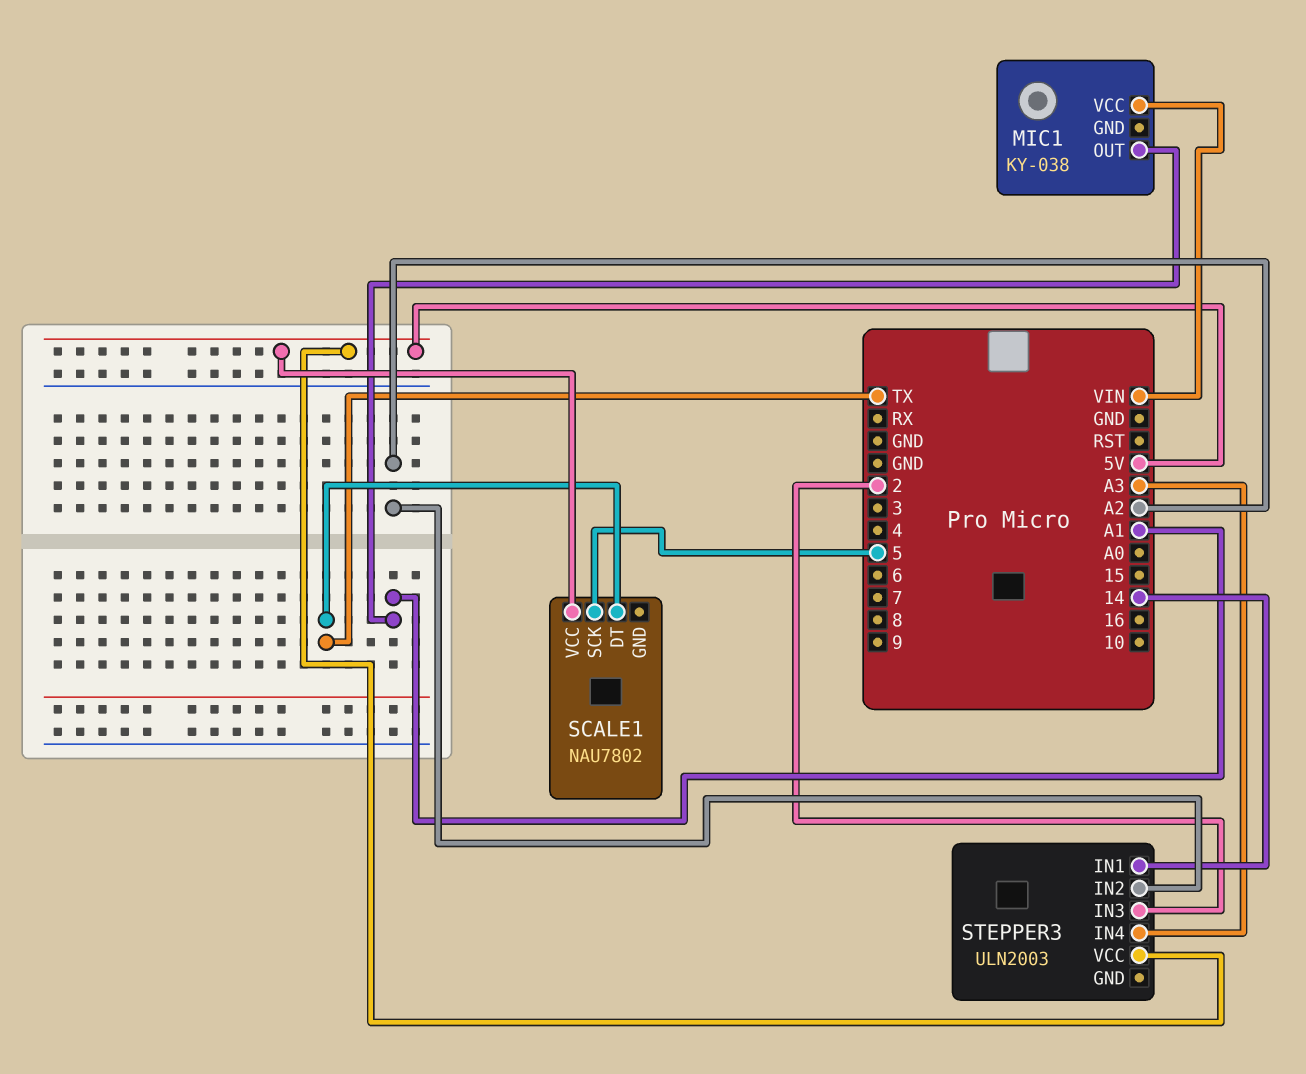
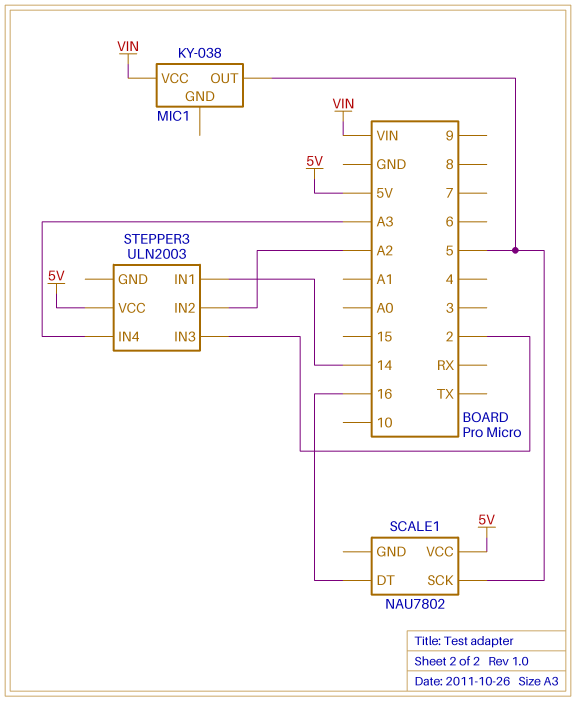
MIC1 pin OUT: A1 -> 5
SCALE1 pin DT: TX -> 16

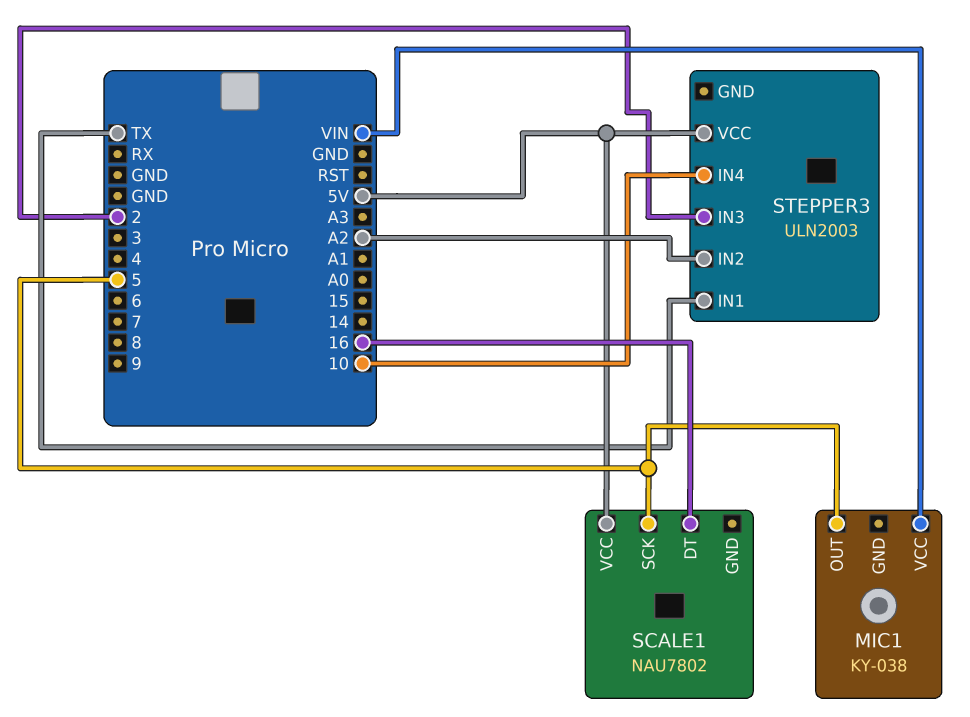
STEPPER3 pin IN1: 14 -> TX
STEPPER3 pin IN4: A3 -> 10

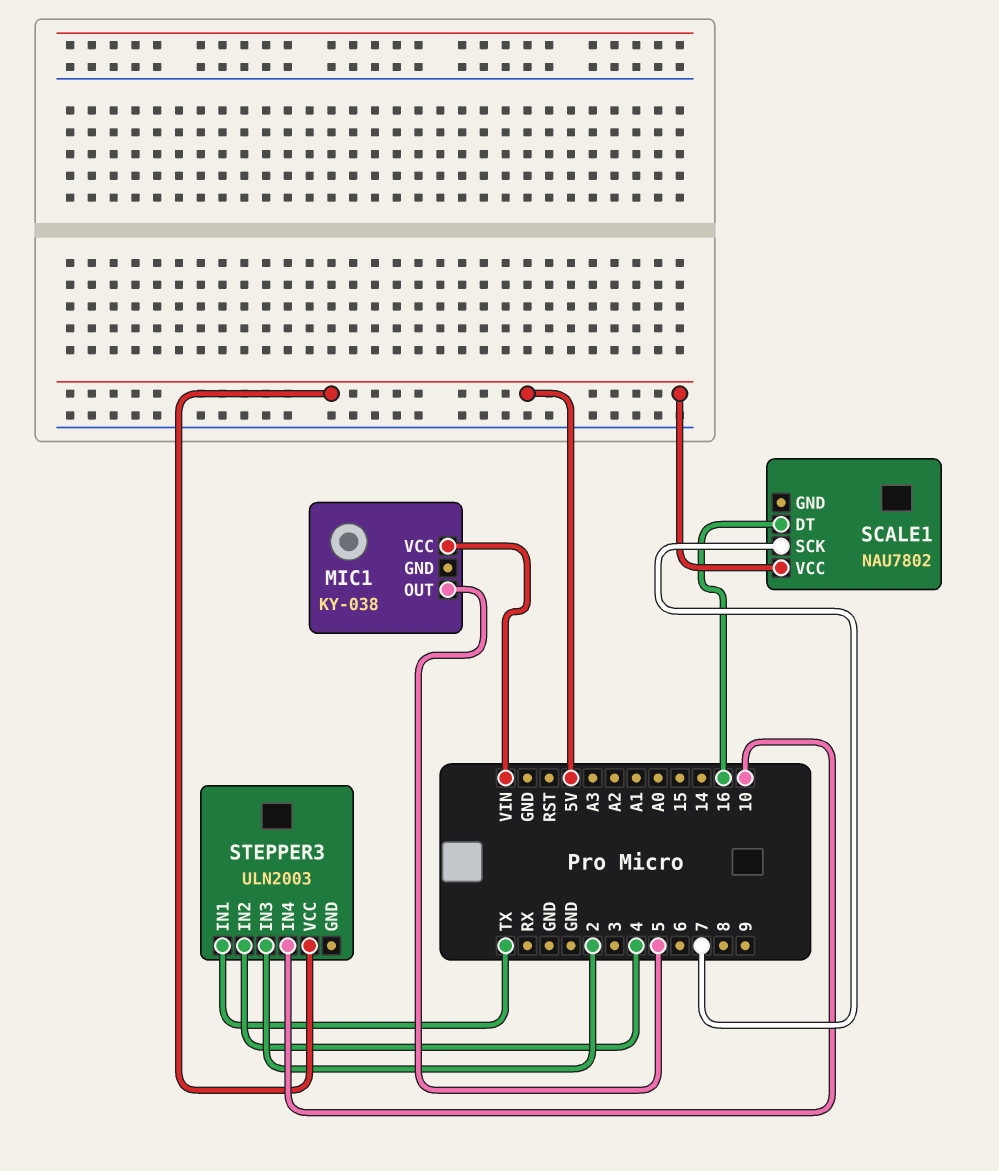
SCALE1 pin SCK: 5 -> 7
STEPPER3 pin IN2: A2 -> 4

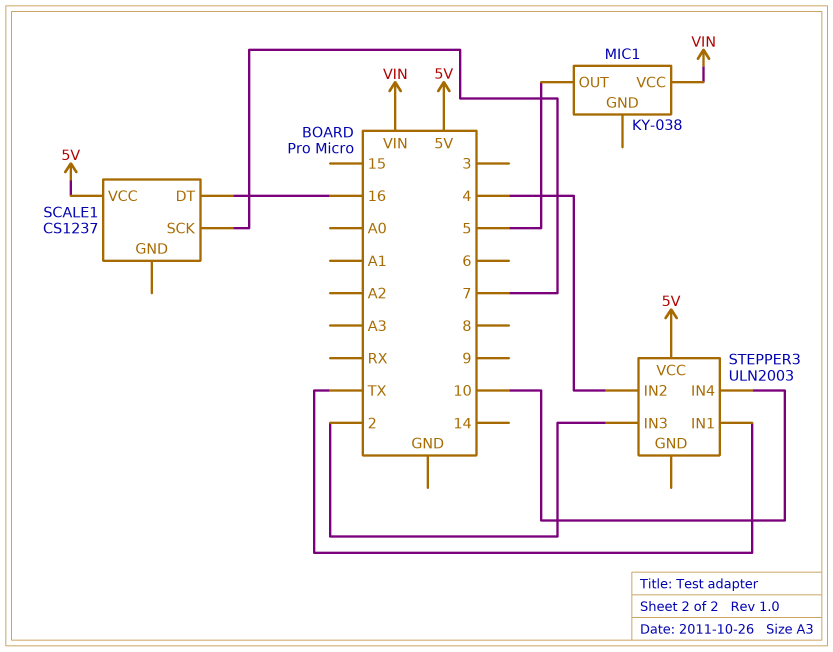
SCALE1: NAU7802 -> CS1237

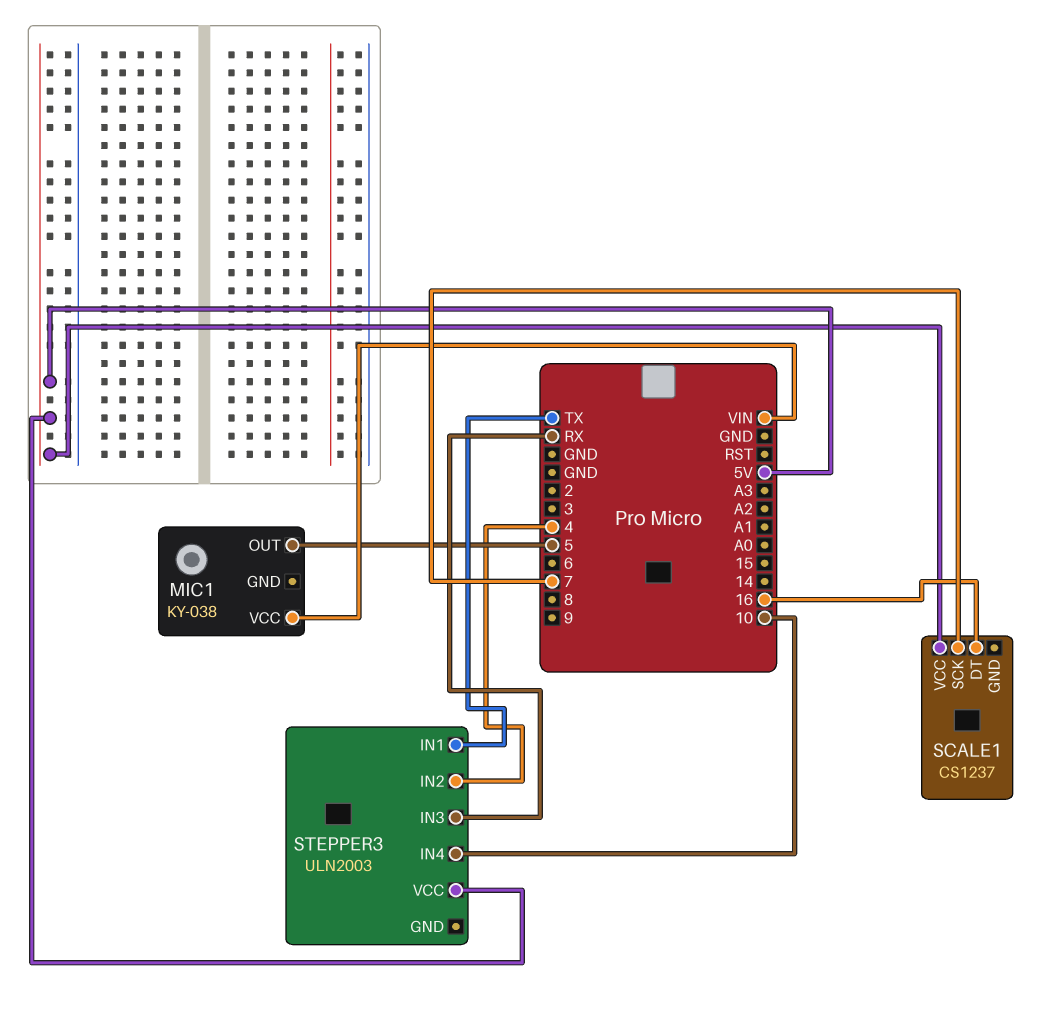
STEPPER3 pin IN3: 2 -> RX

